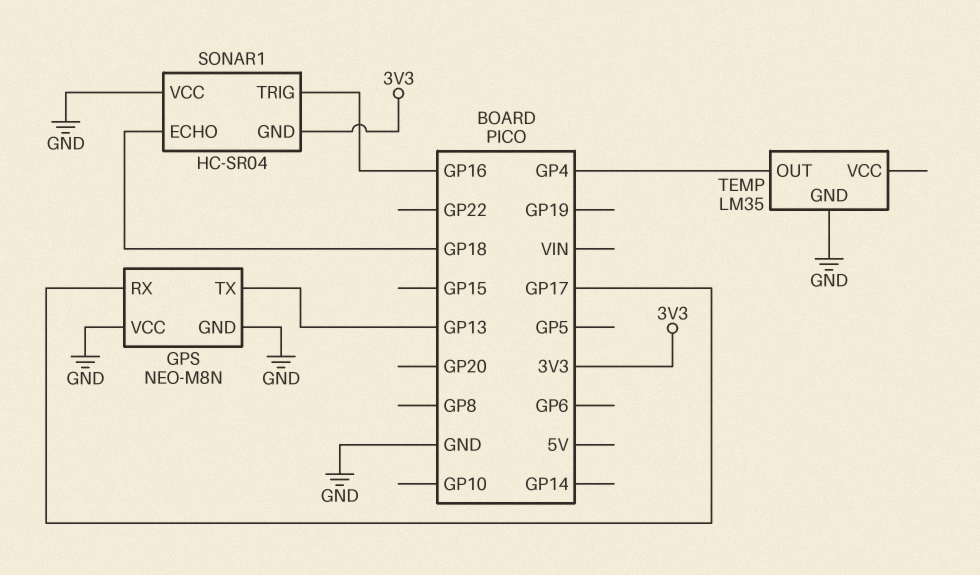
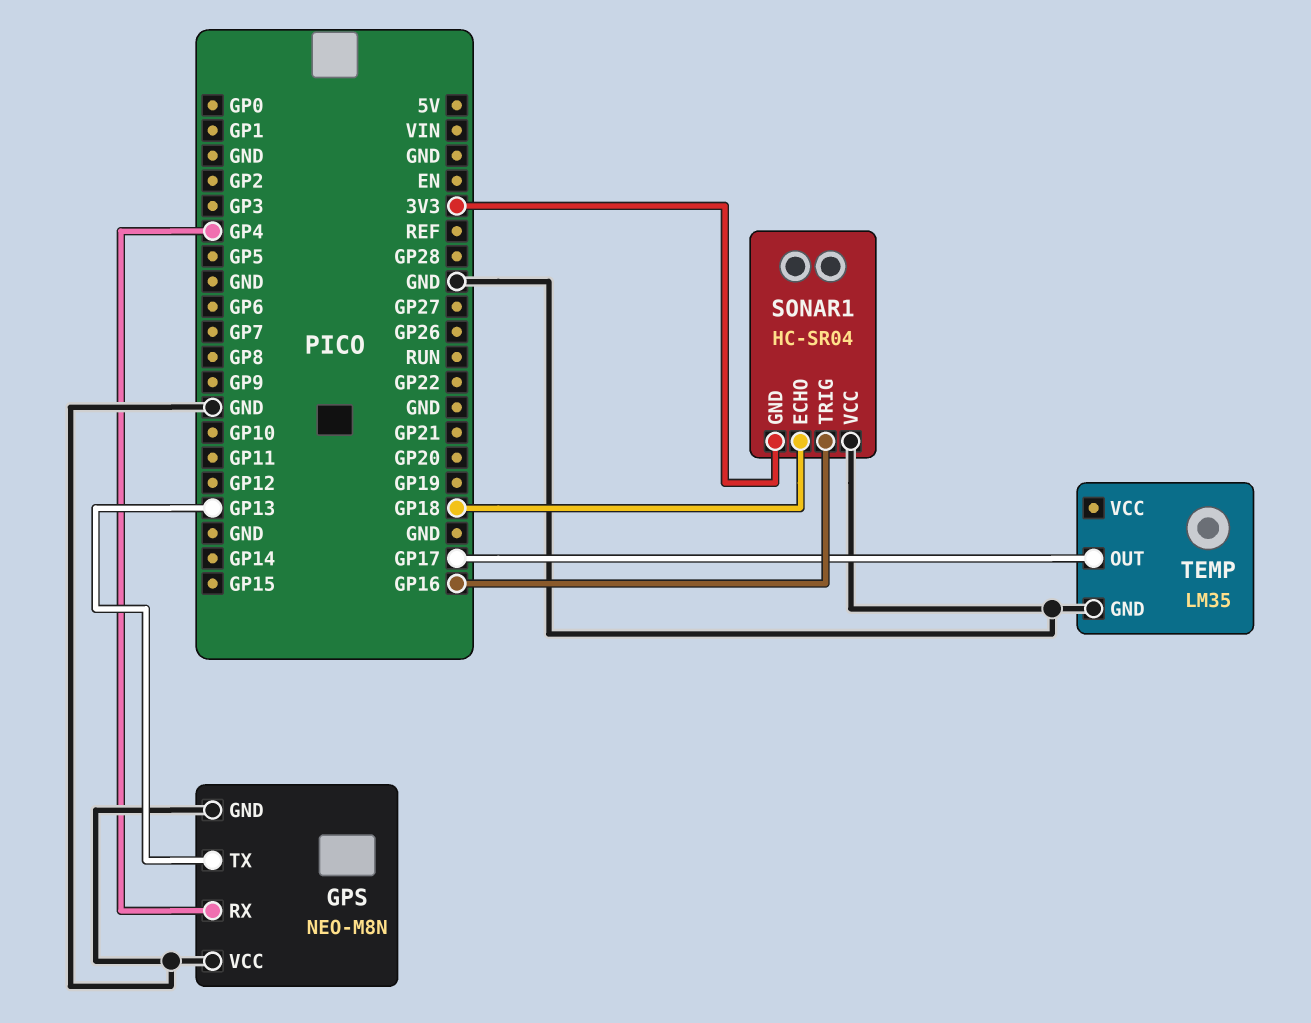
GPS pin RX: GP17 -> GP4
TEMP pin OUT: GP4 -> GP17

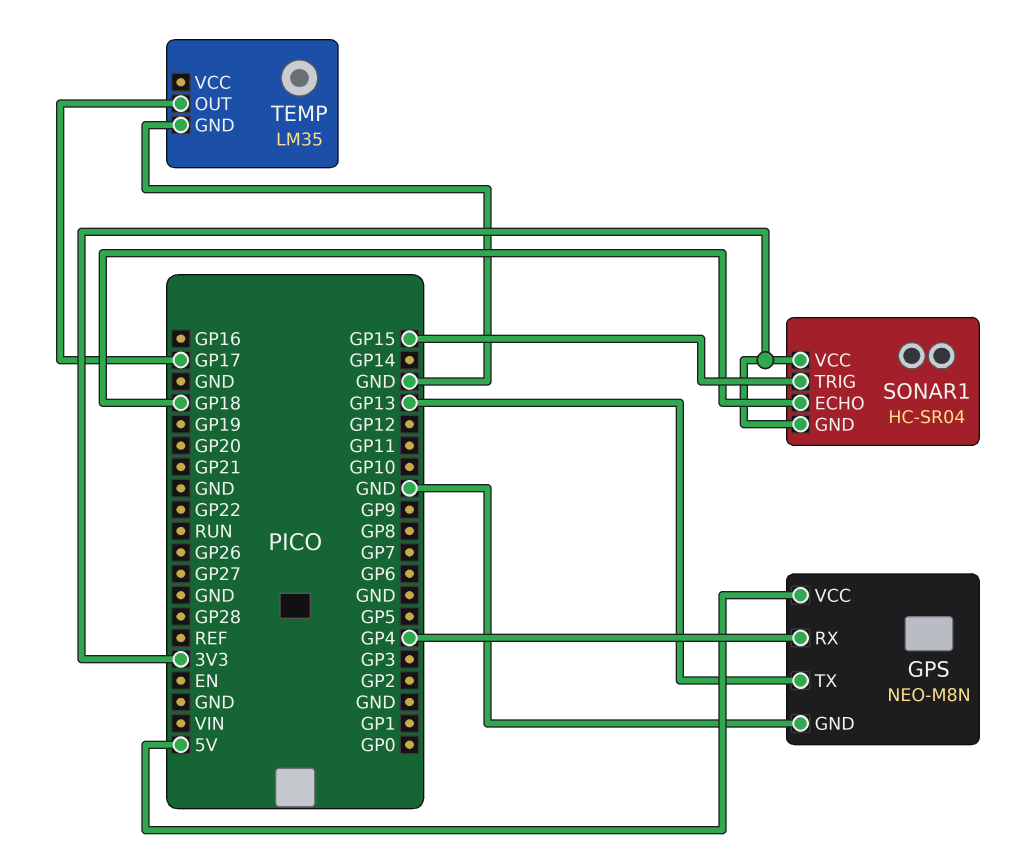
GPS pin VCC: GND -> 5V
SONAR1 pin TRIG: GP16 -> GP15
SONAR1 pin VCC: GND -> 3V3

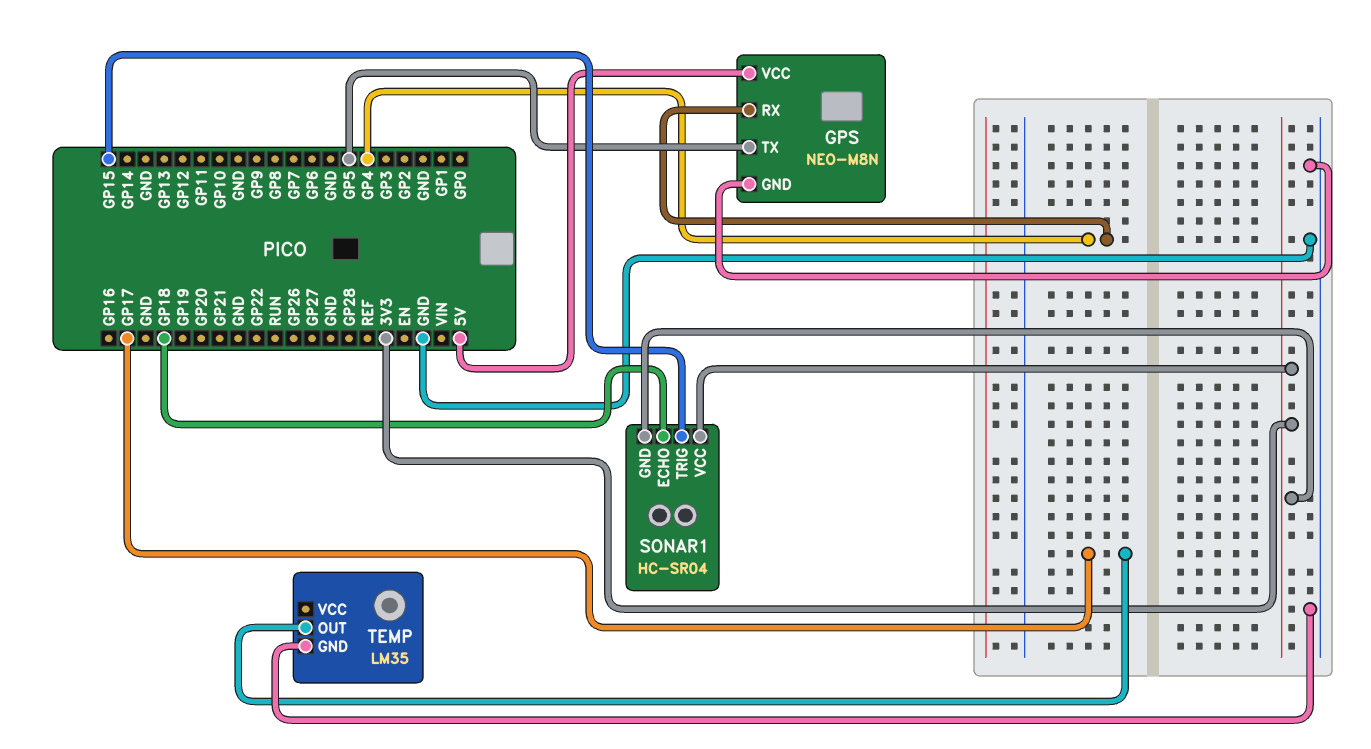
GPS pin TX: GP13 -> GP5

